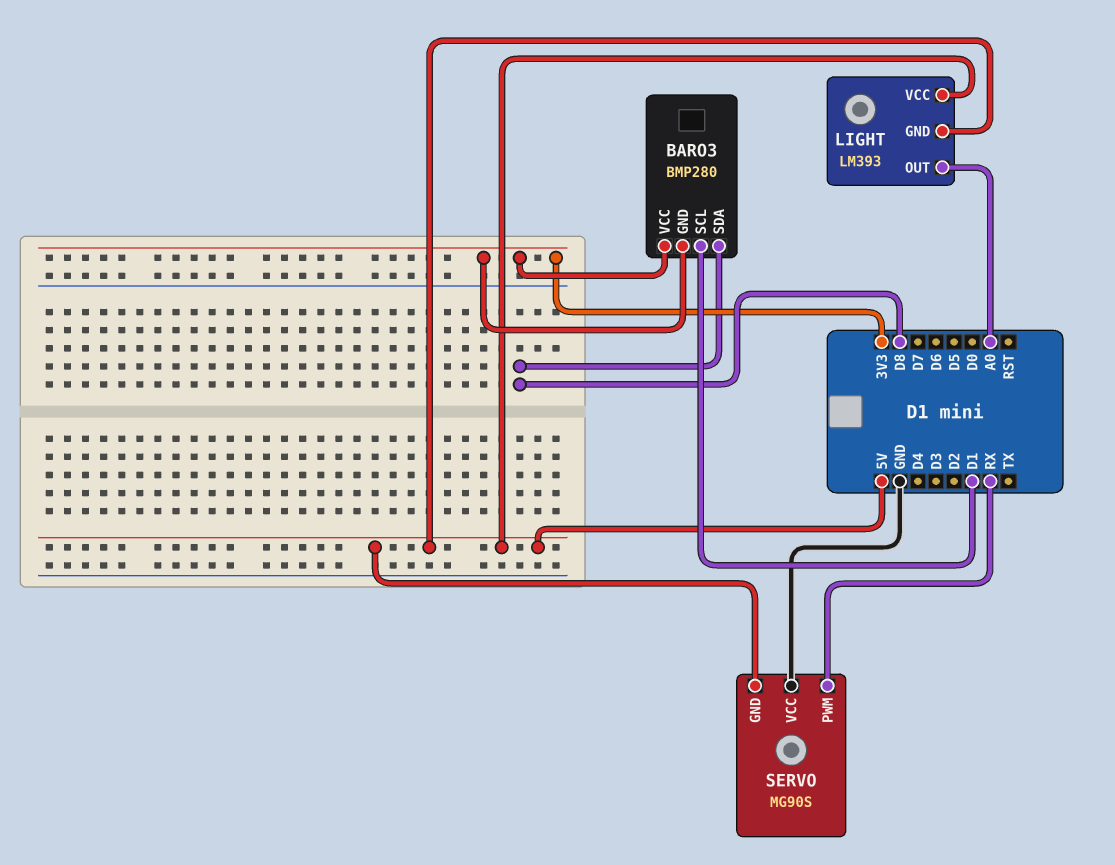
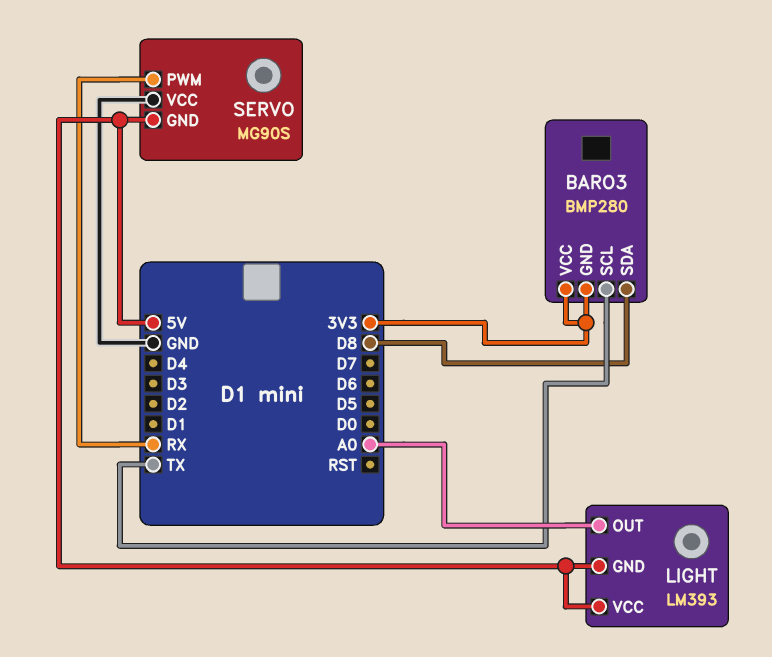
BARO3 pin SCL: D1 -> TX

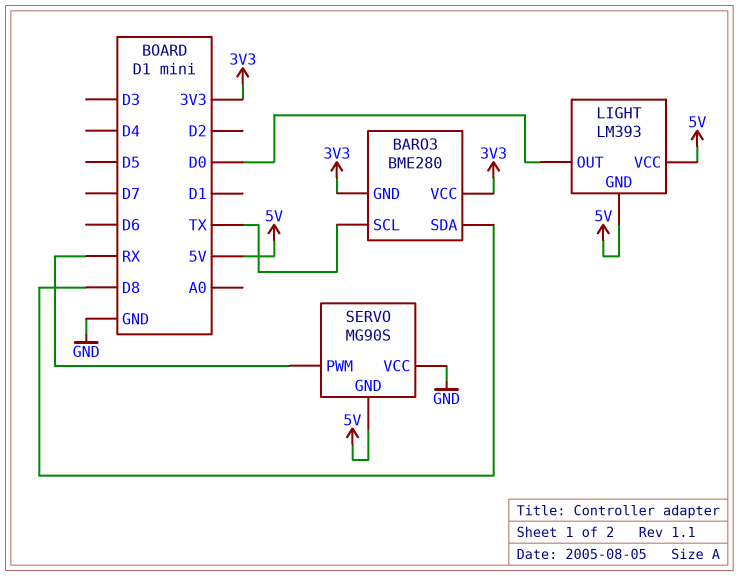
BARO3: BMP280 -> BME280
LIGHT pin OUT: A0 -> D0

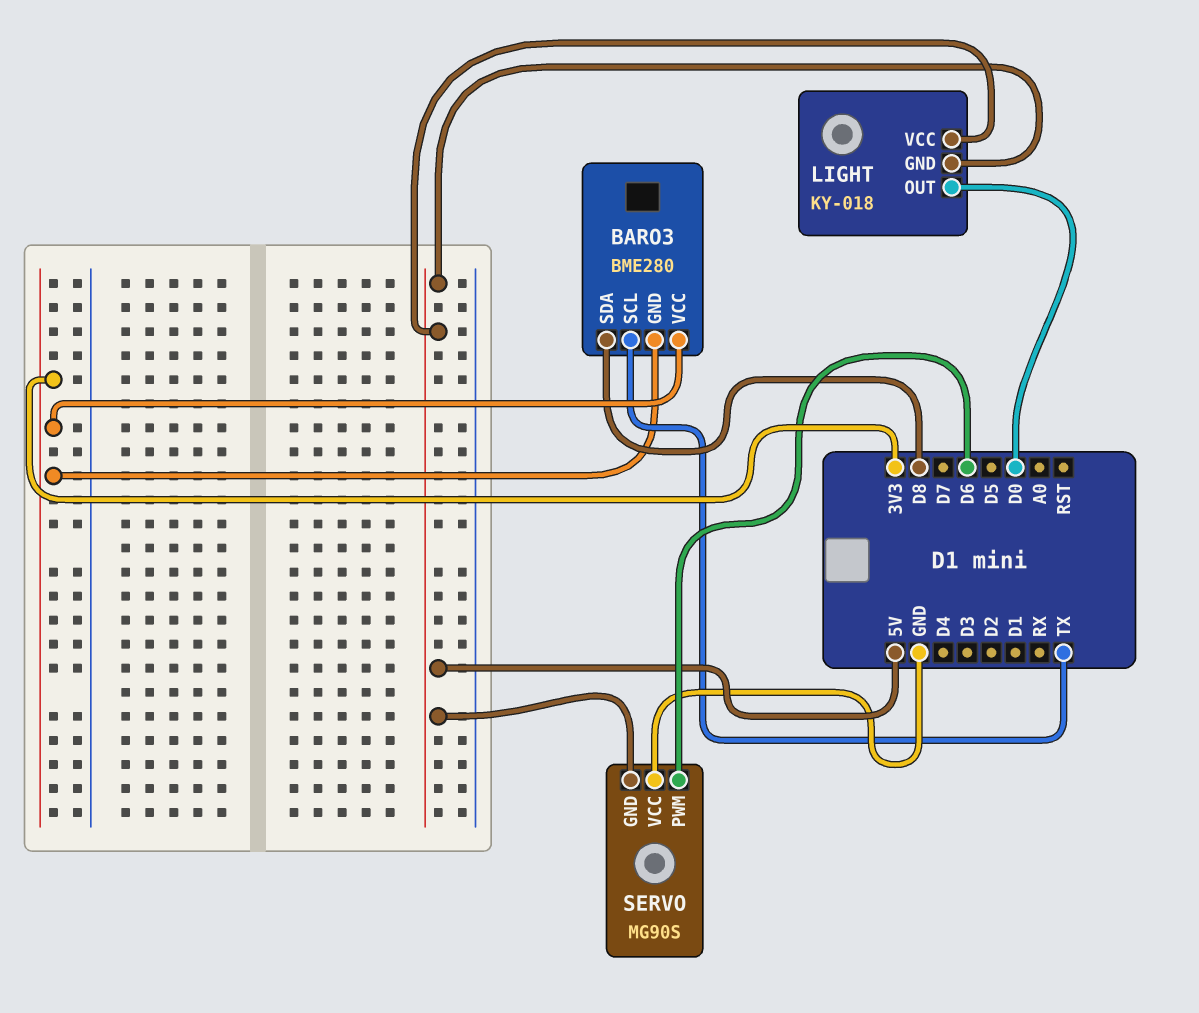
LIGHT: LM393 -> KY-018
SERVO pin PWM: RX -> D6

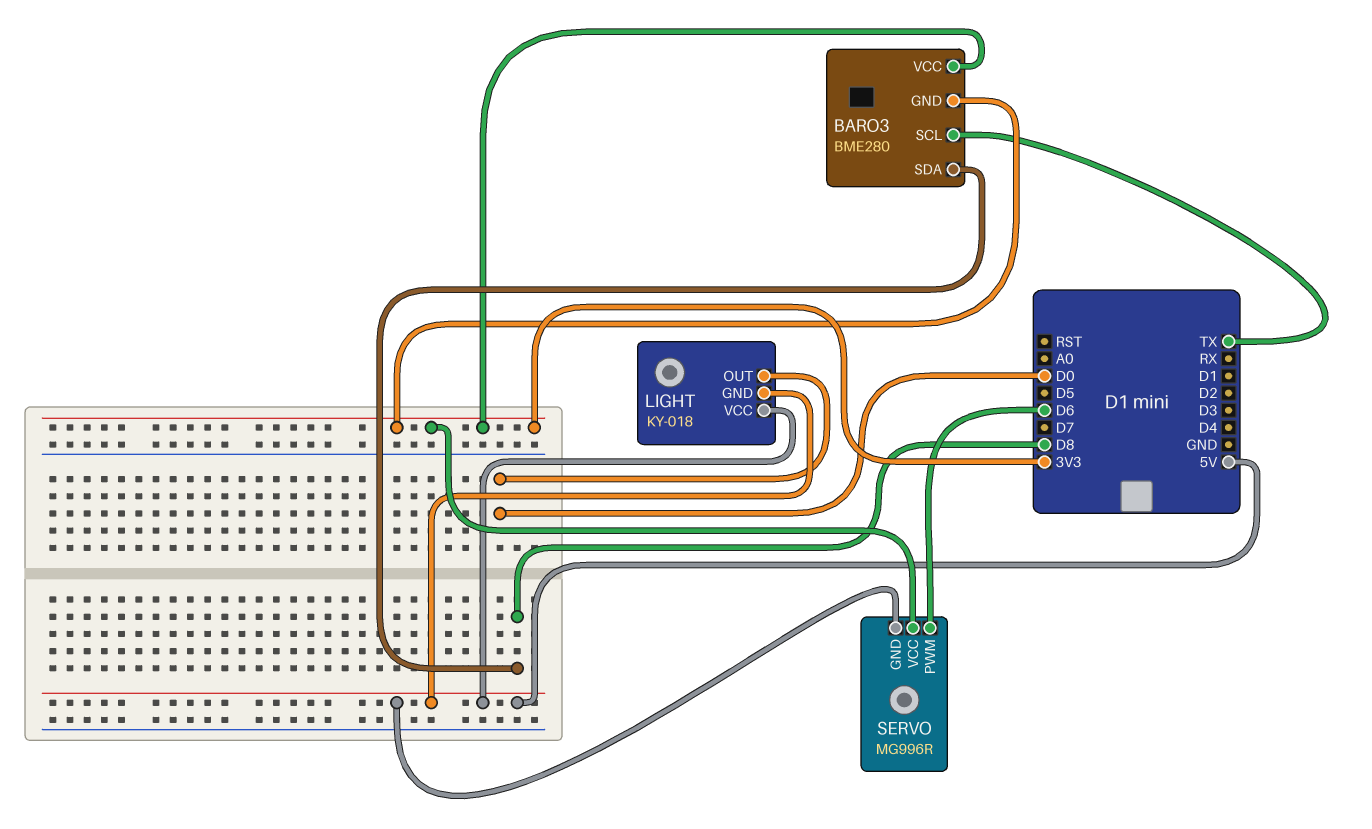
SERVO: MG90S -> MG996R
SERVO pin VCC: GND -> 3V3

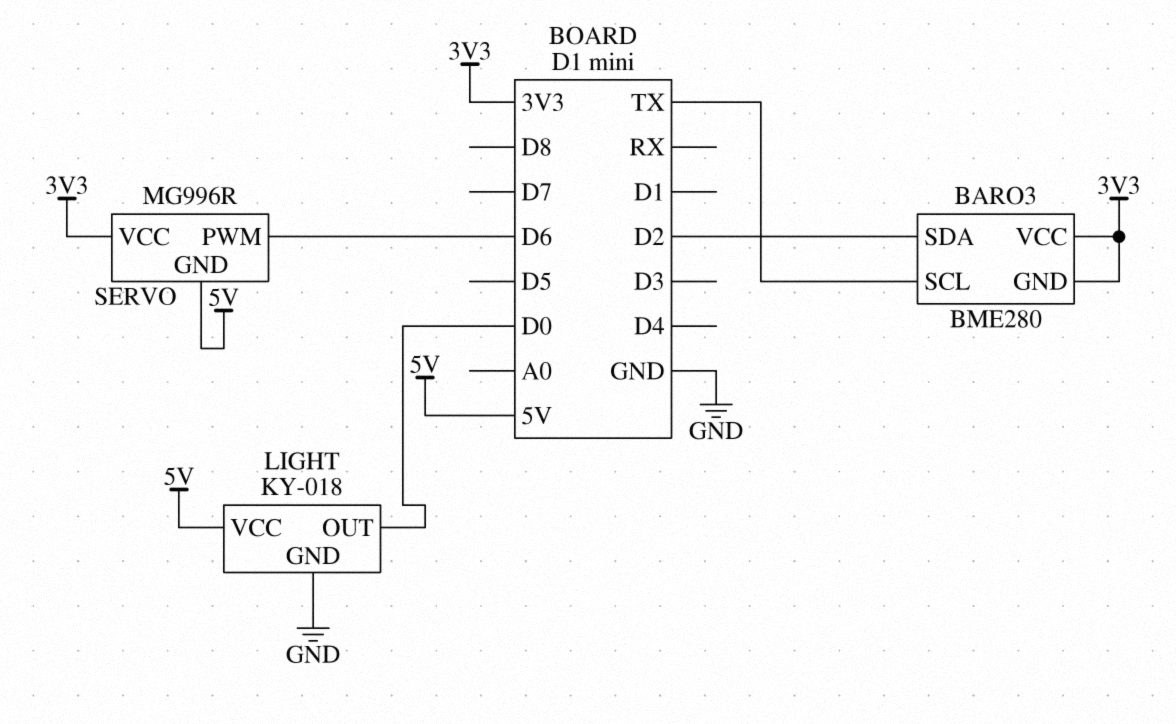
BARO3 pin SDA: D8 -> D2
LIGHT pin GND: 5V -> GND

